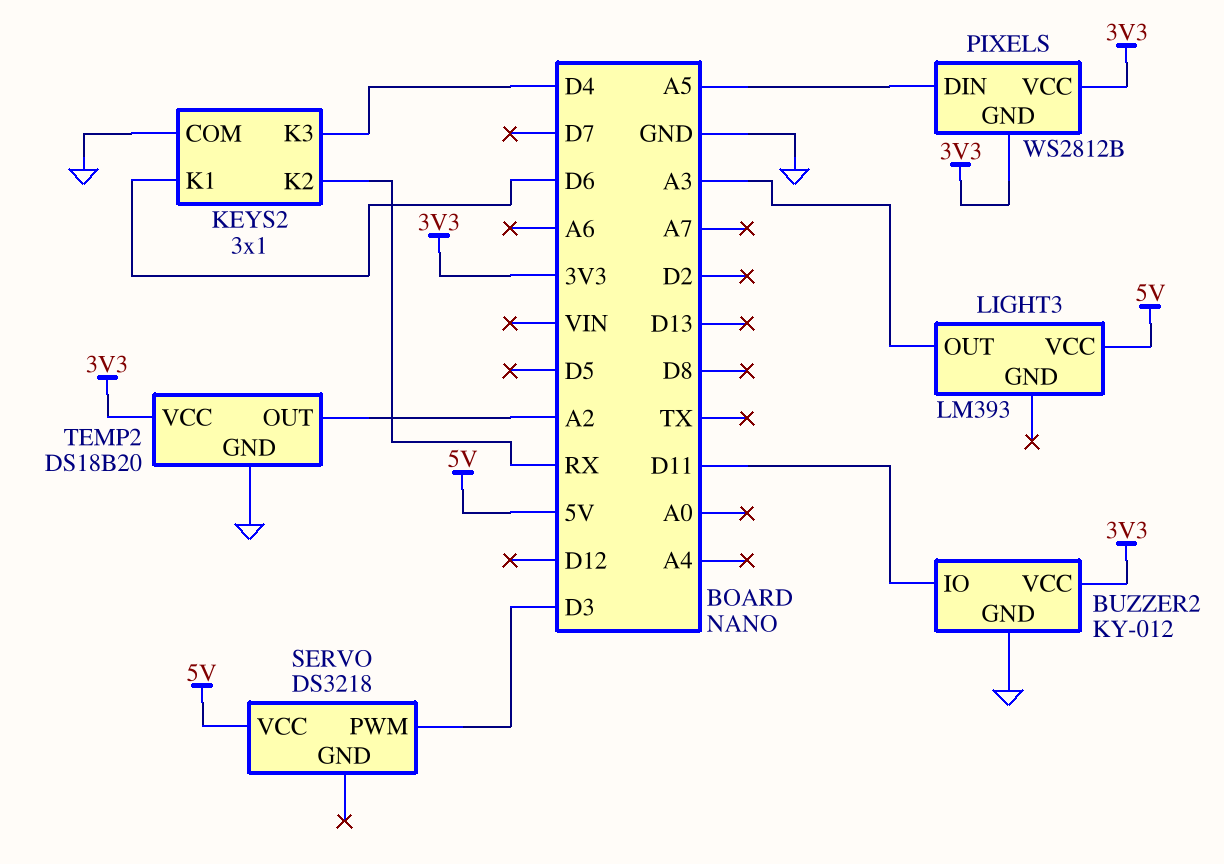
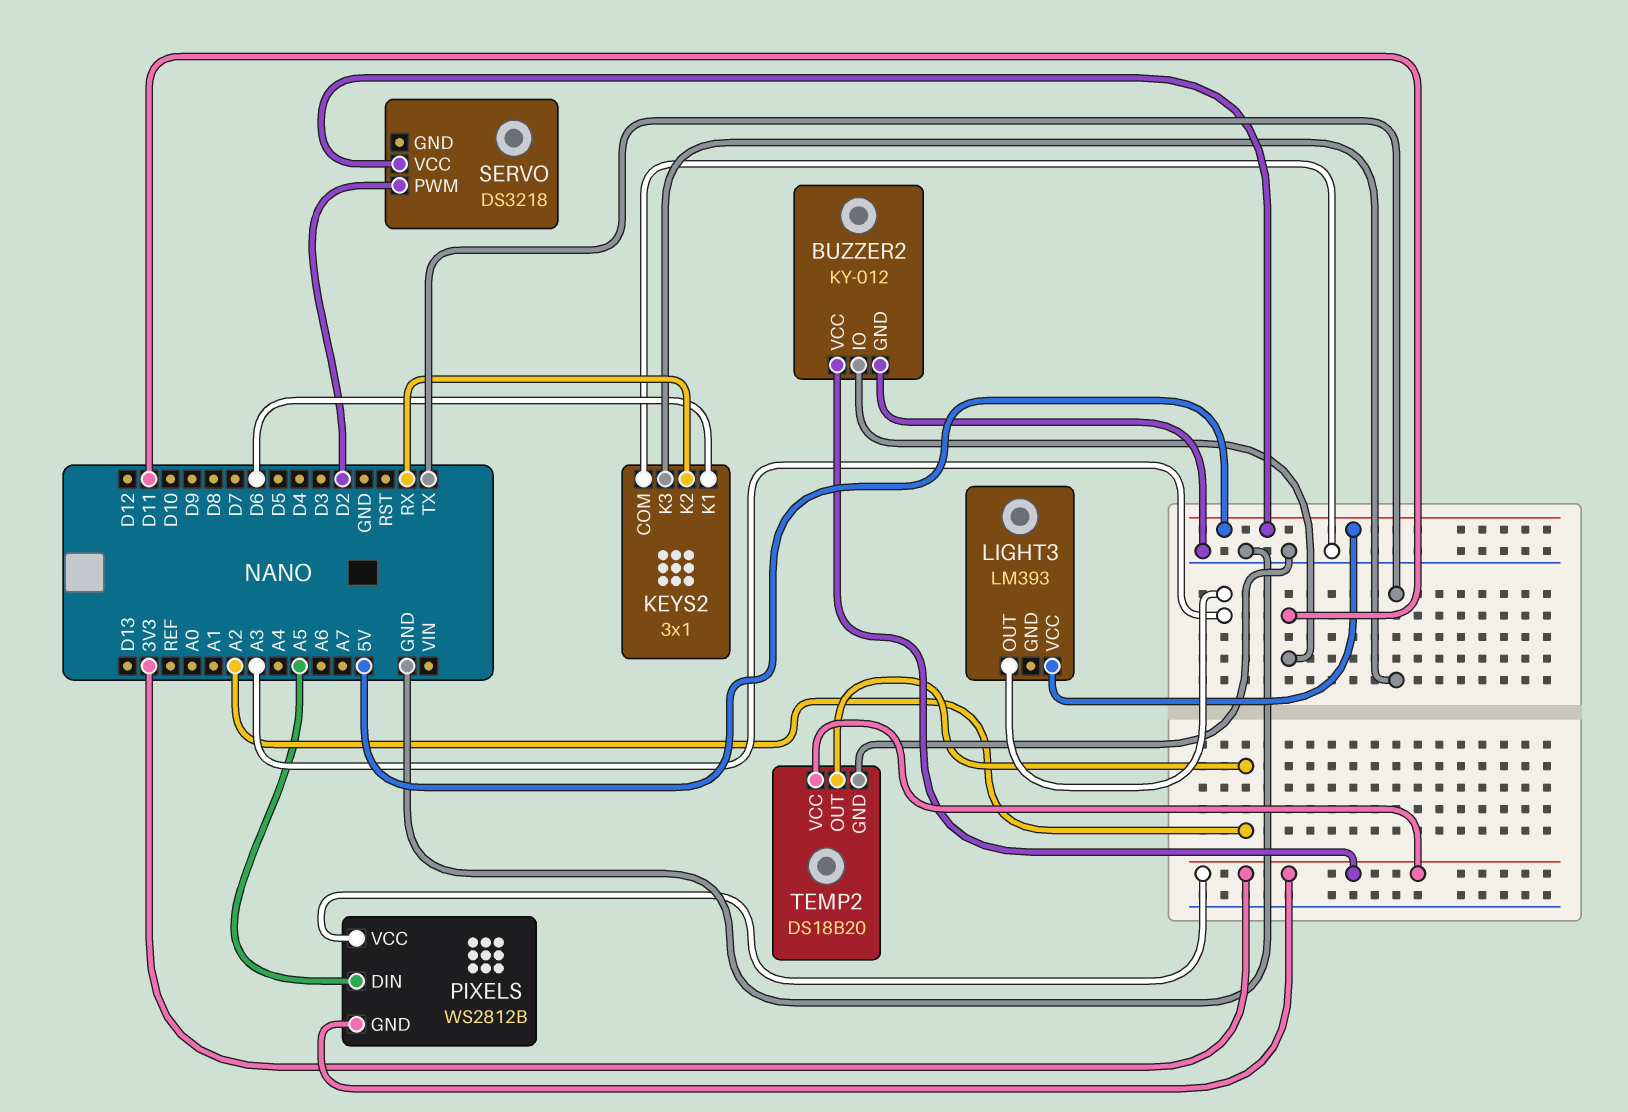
KEYS2 pin K3: D4 -> TX
SERVO pin PWM: D3 -> D2

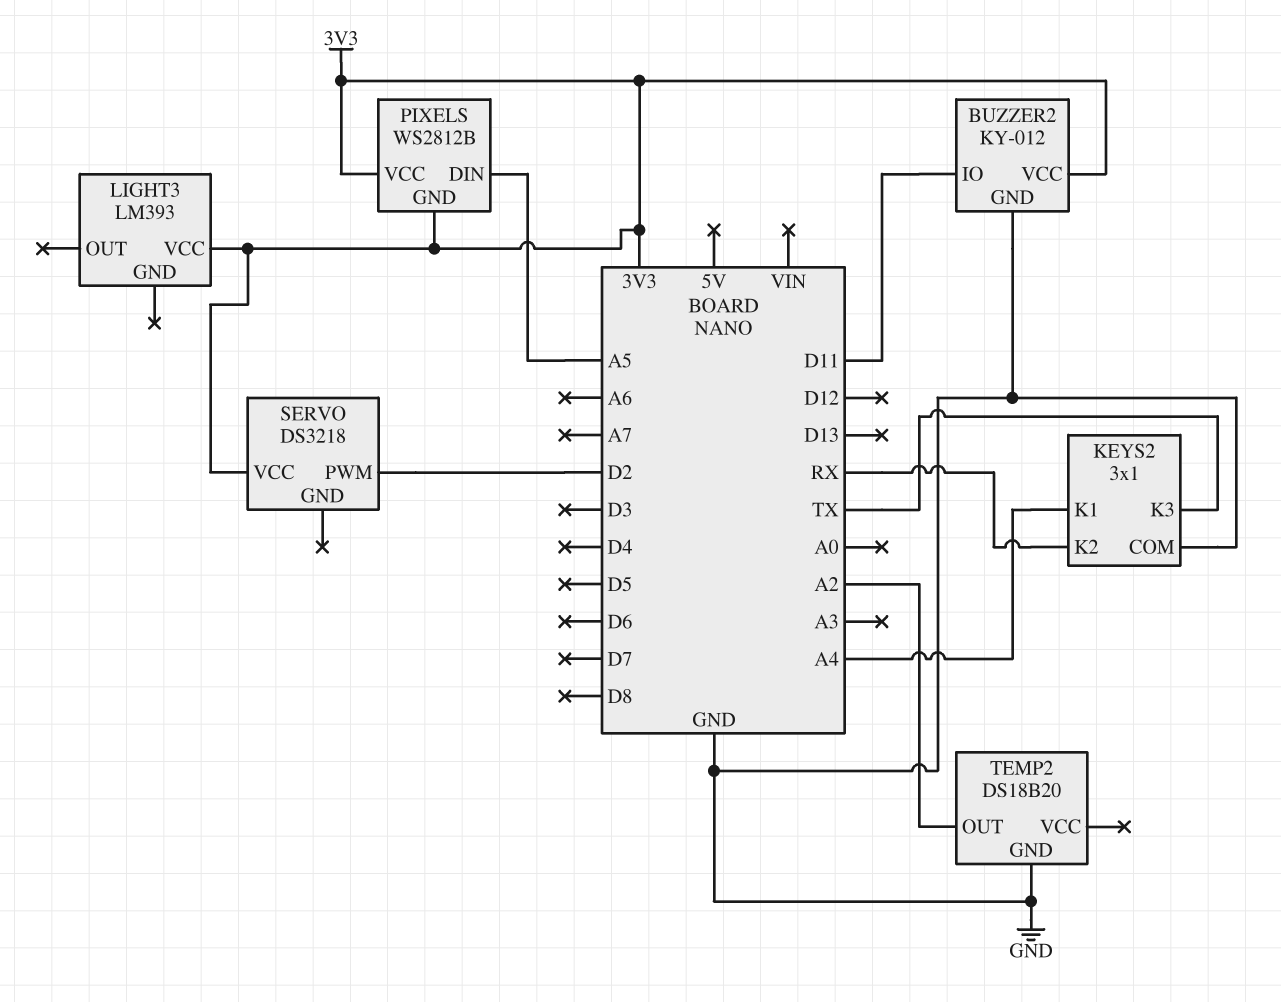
KEYS2 pin K1: D6 -> A4
LIGHT3 pin OUT: A3 -> none
LIGHT3 pin VCC: 5V -> 3V3
SERVO pin VCC: 5V -> 3V3
TEMP2 pin VCC: 3V3 -> none

